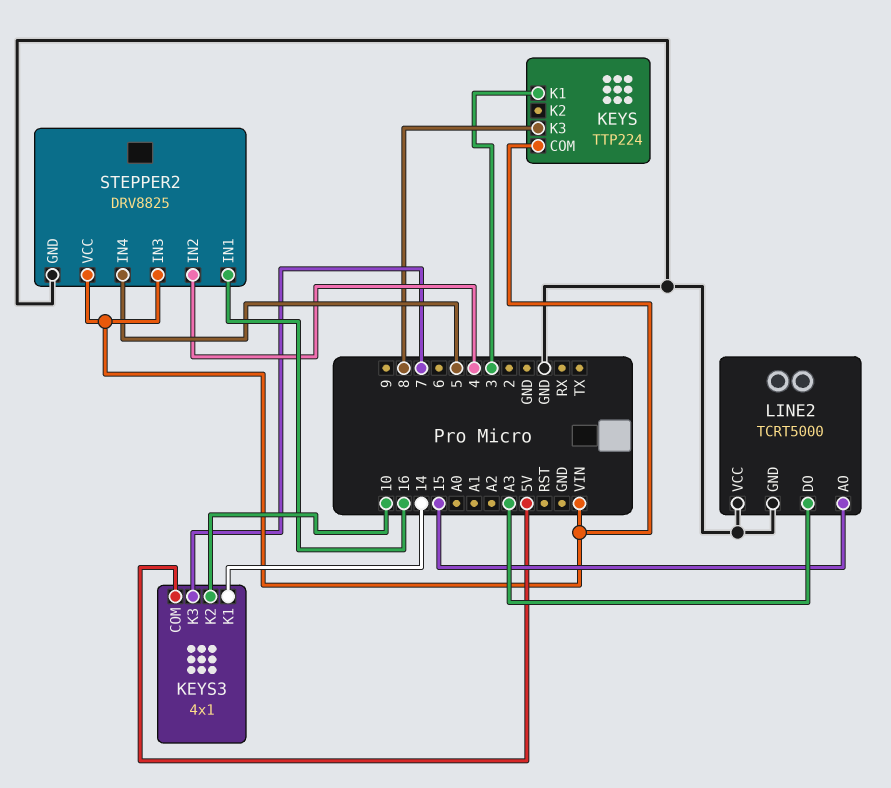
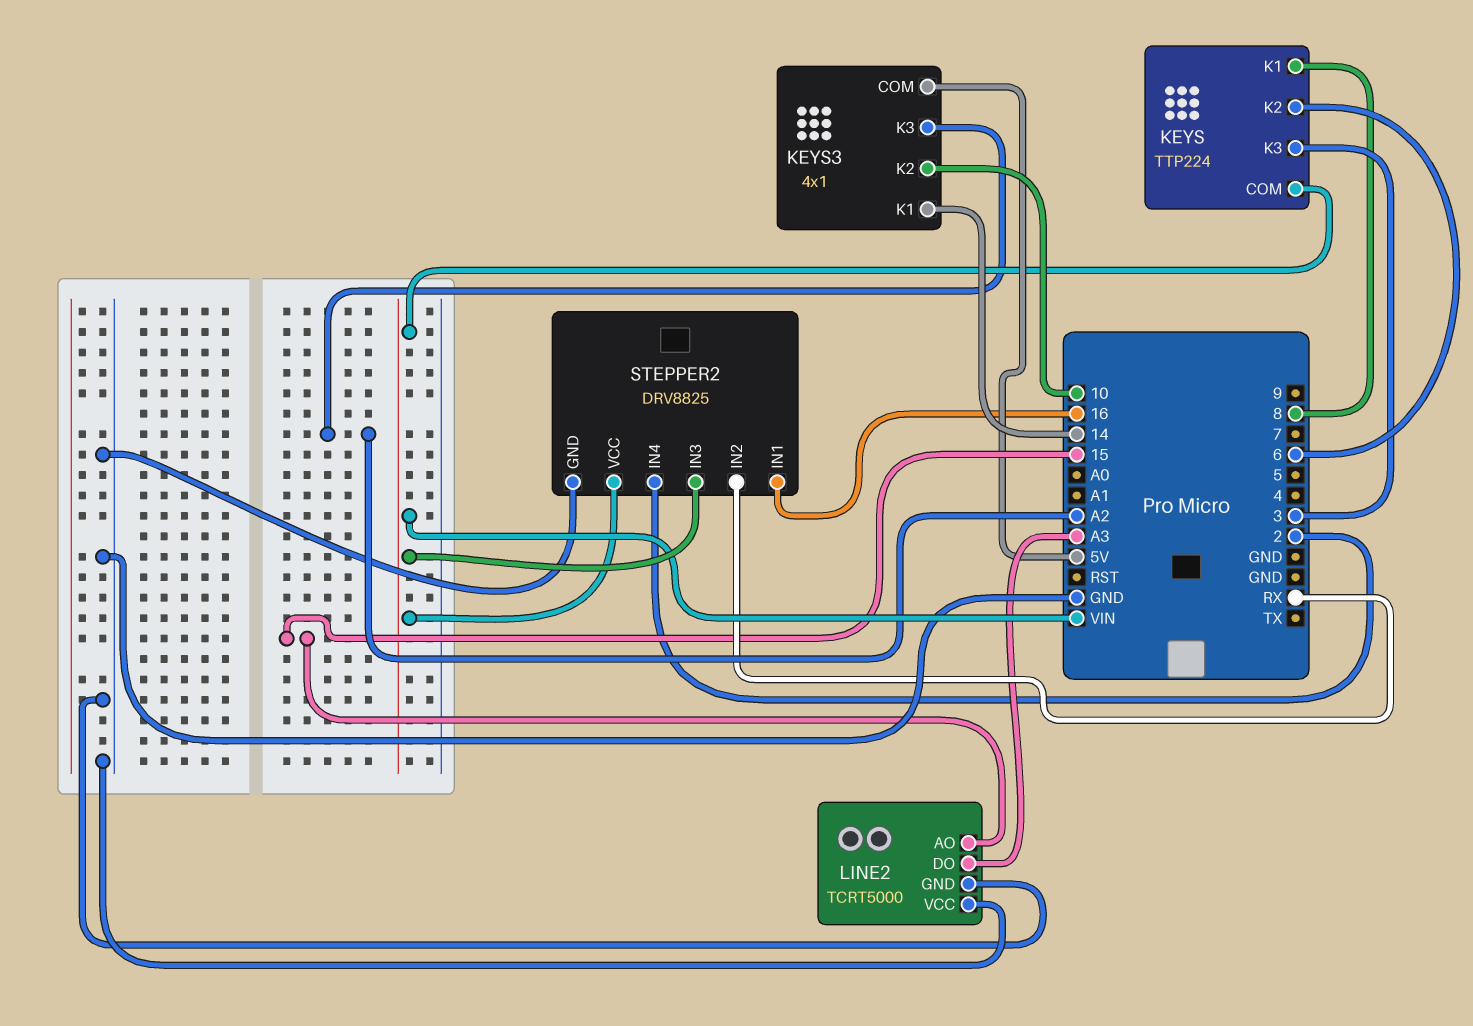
KEYS pin K1: 3 -> 8
KEYS pin K2: none -> 6
KEYS pin K3: 8 -> 3
KEYS3 pin K3: 7 -> A2
STEPPER2 pin IN2: 4 -> RX
STEPPER2 pin IN4: 5 -> 2

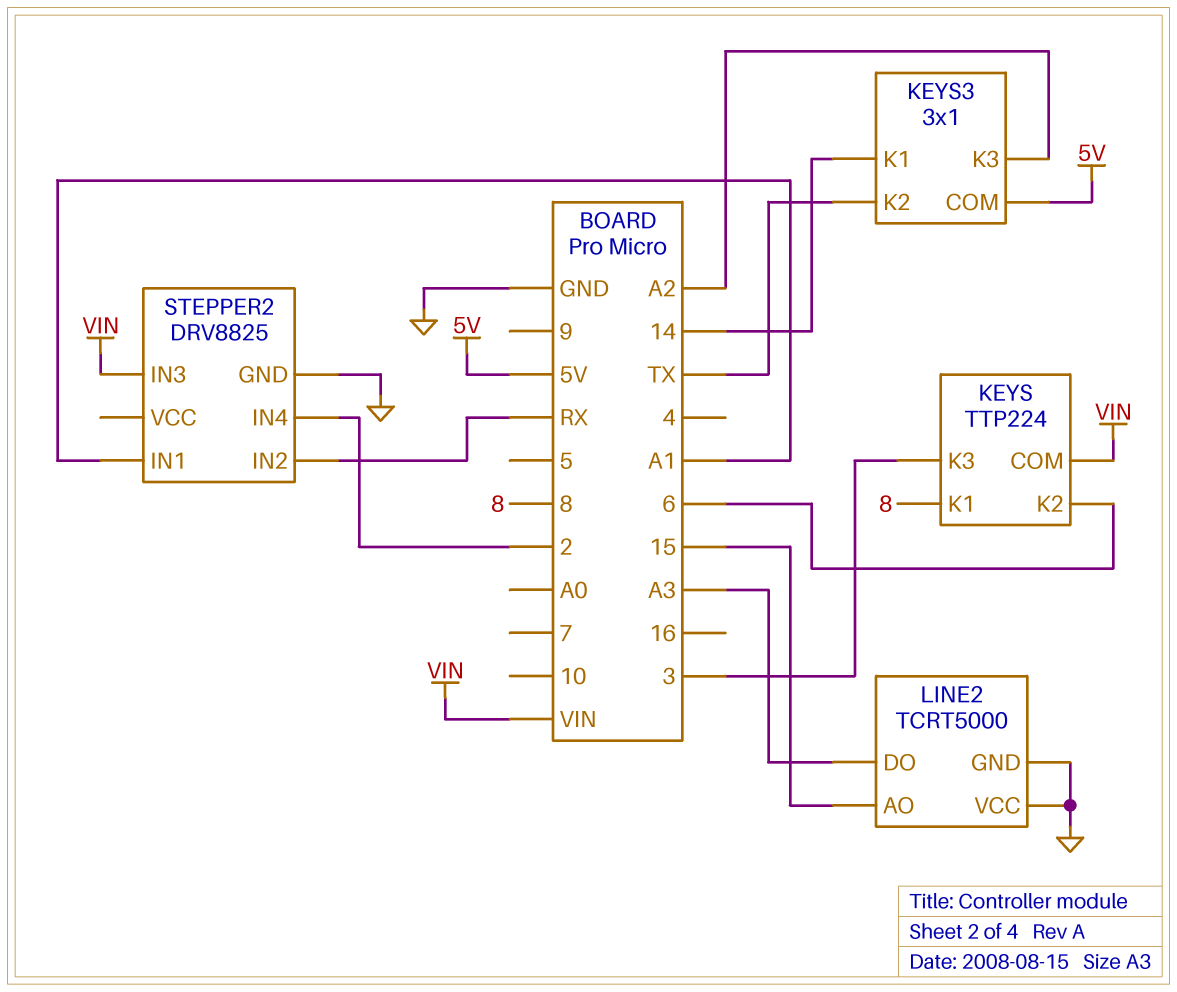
KEYS3: 4x1 -> 3x1
KEYS3 pin K2: 10 -> TX
STEPPER2 pin IN1: 16 -> A1
STEPPER2 pin VCC: VIN -> none

